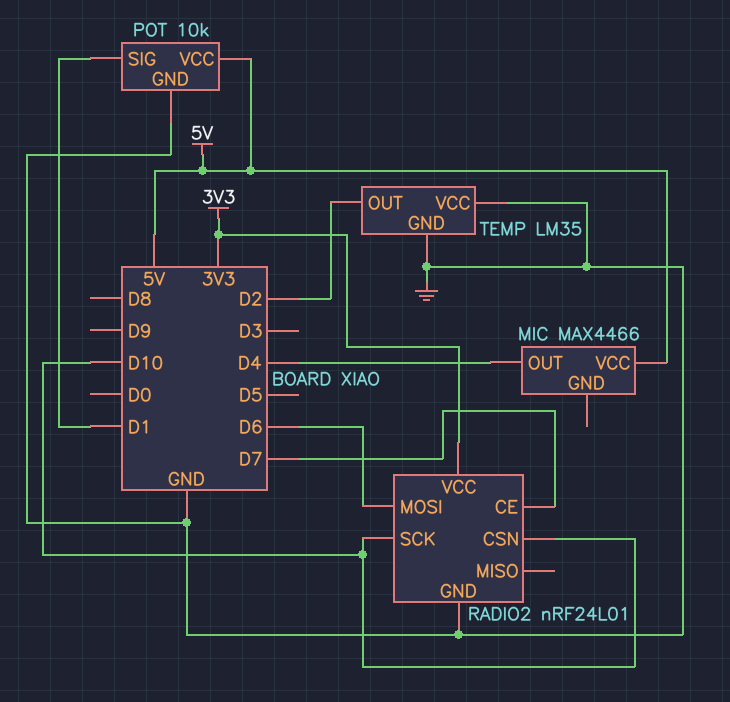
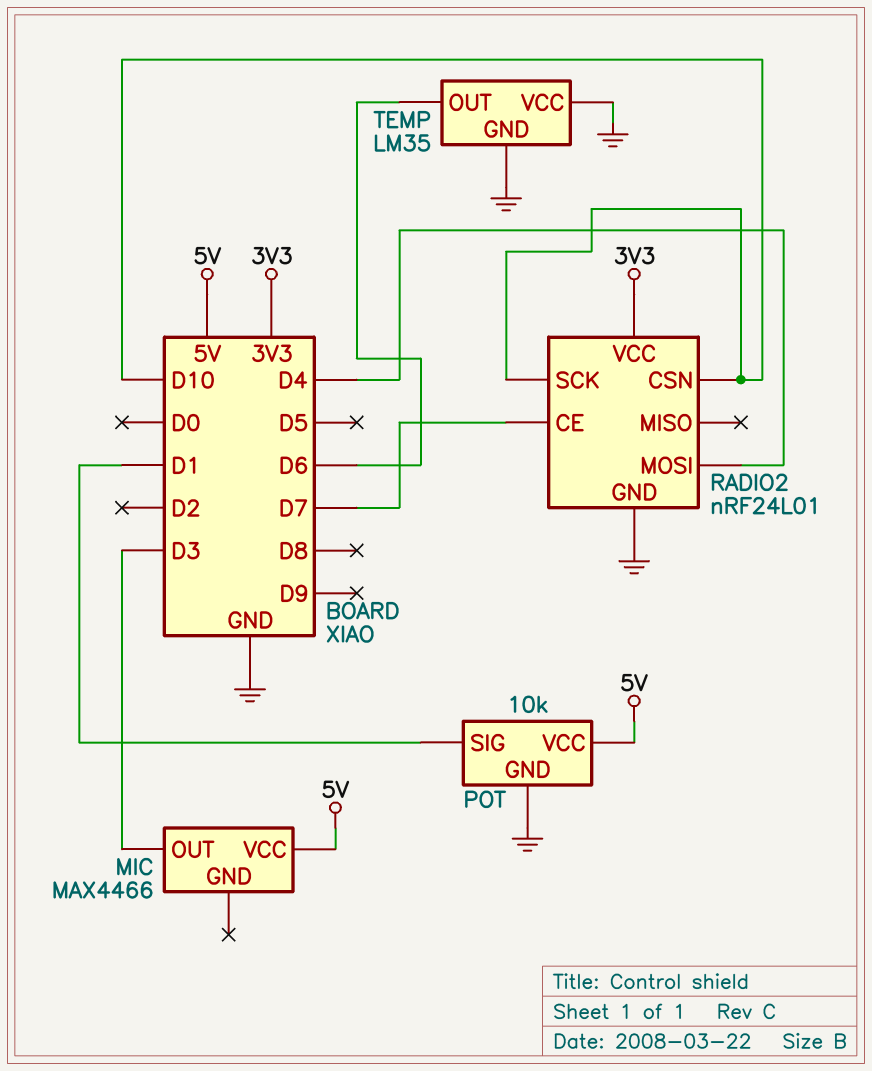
MIC pin OUT: D4 -> D3
RADIO2 pin MOSI: D6 -> D4
TEMP pin OUT: D2 -> D6

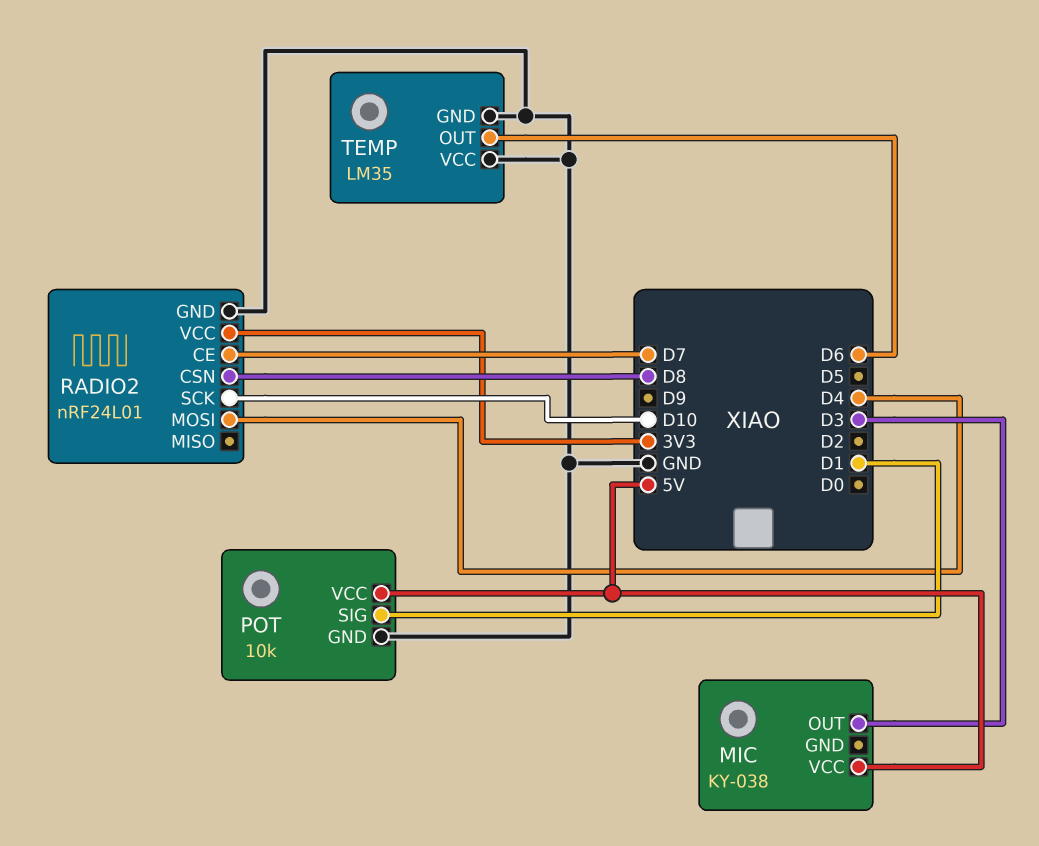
MIC: MAX4466 -> KY-038
RADIO2 pin CSN: D10 -> D8

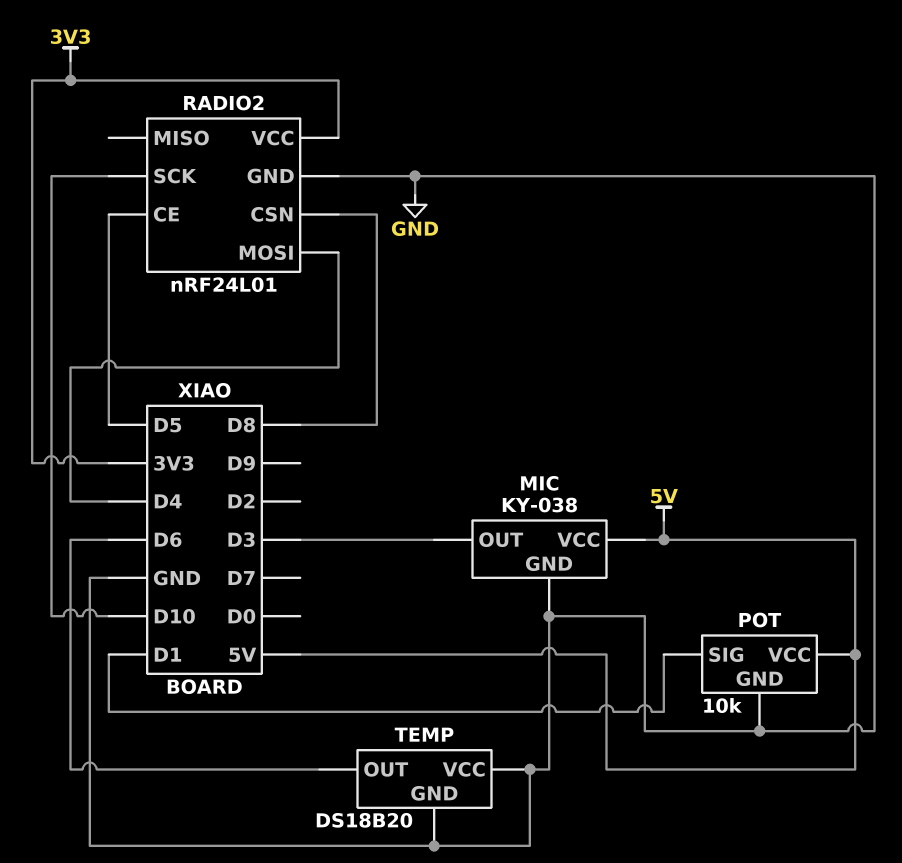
MIC pin GND: none -> GND
RADIO2 pin CE: D7 -> D5
TEMP: LM35 -> DS18B20

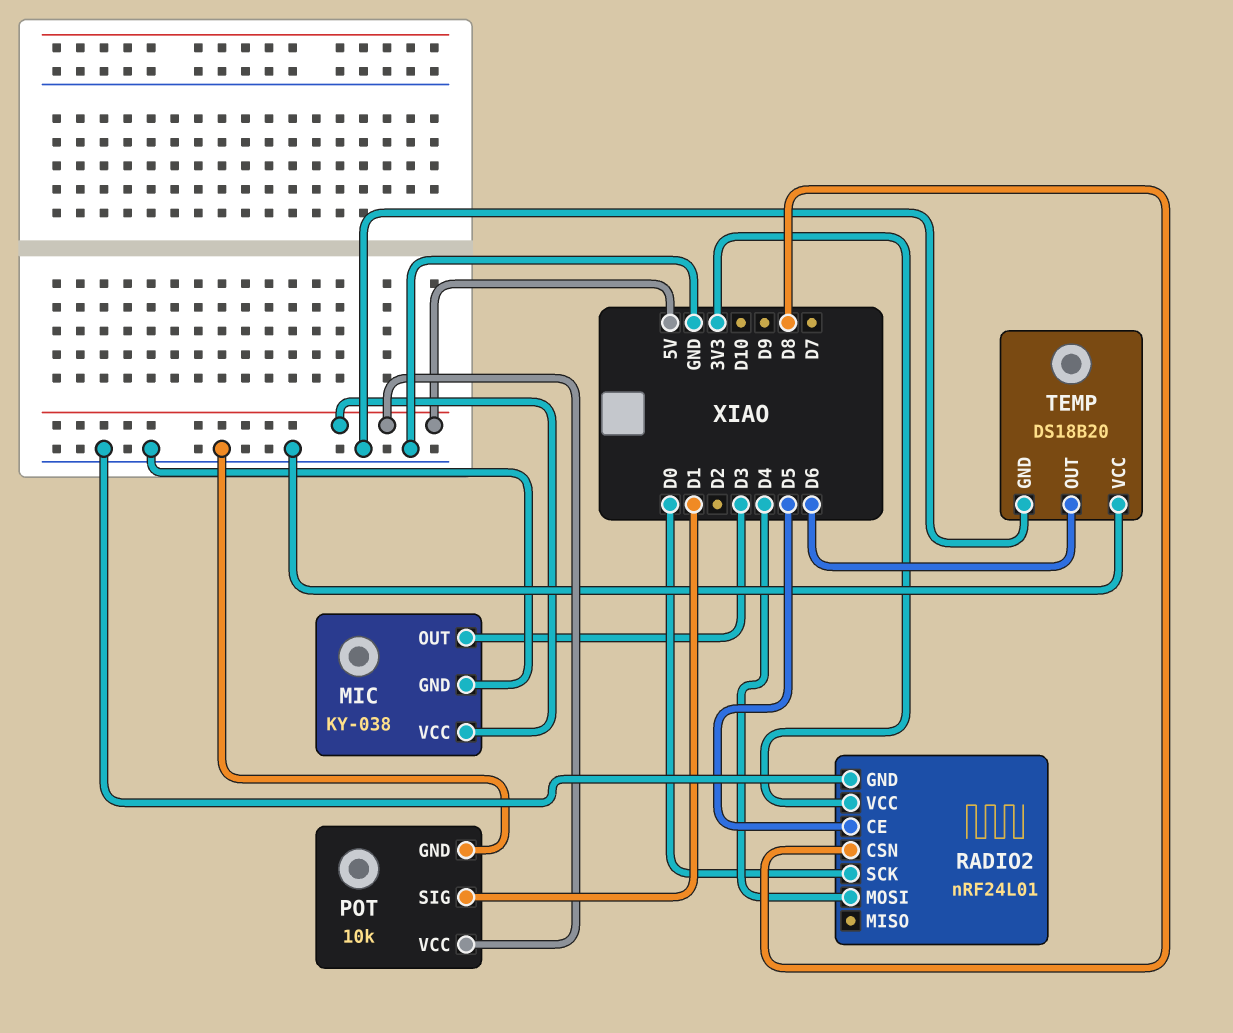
RADIO2 pin SCK: D10 -> D0

